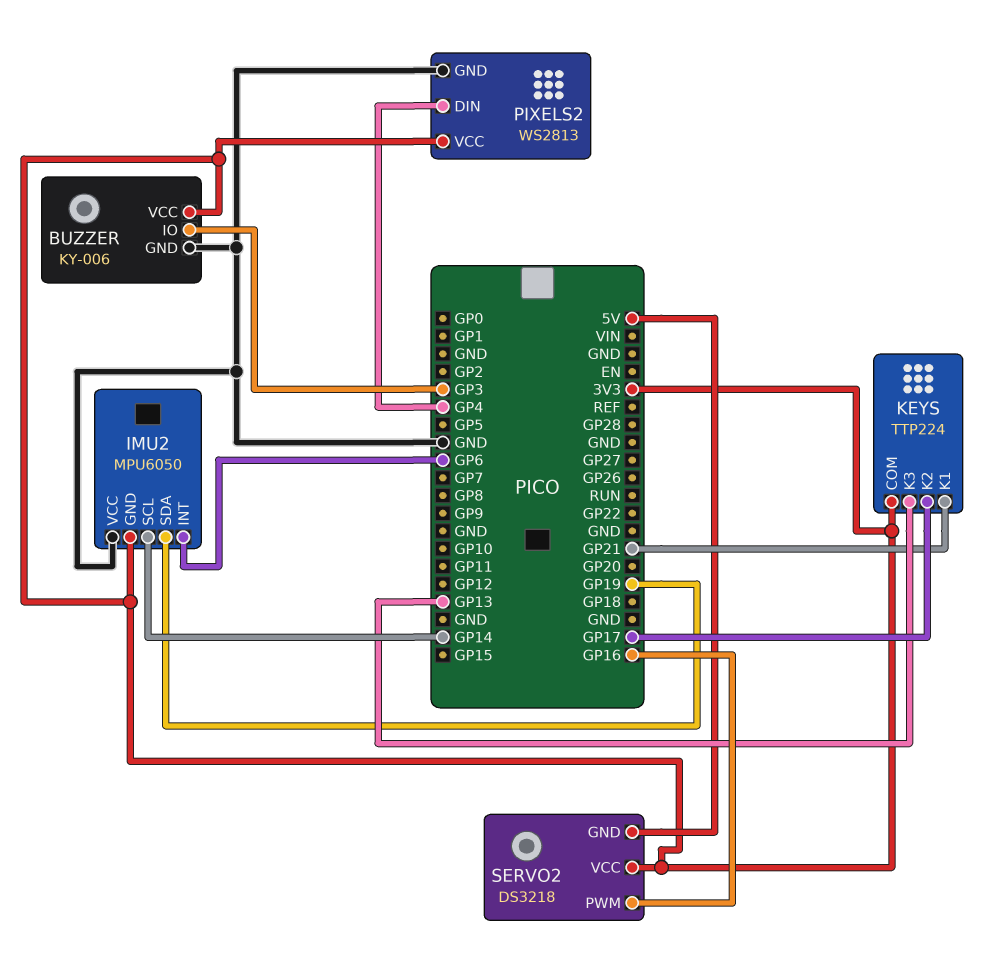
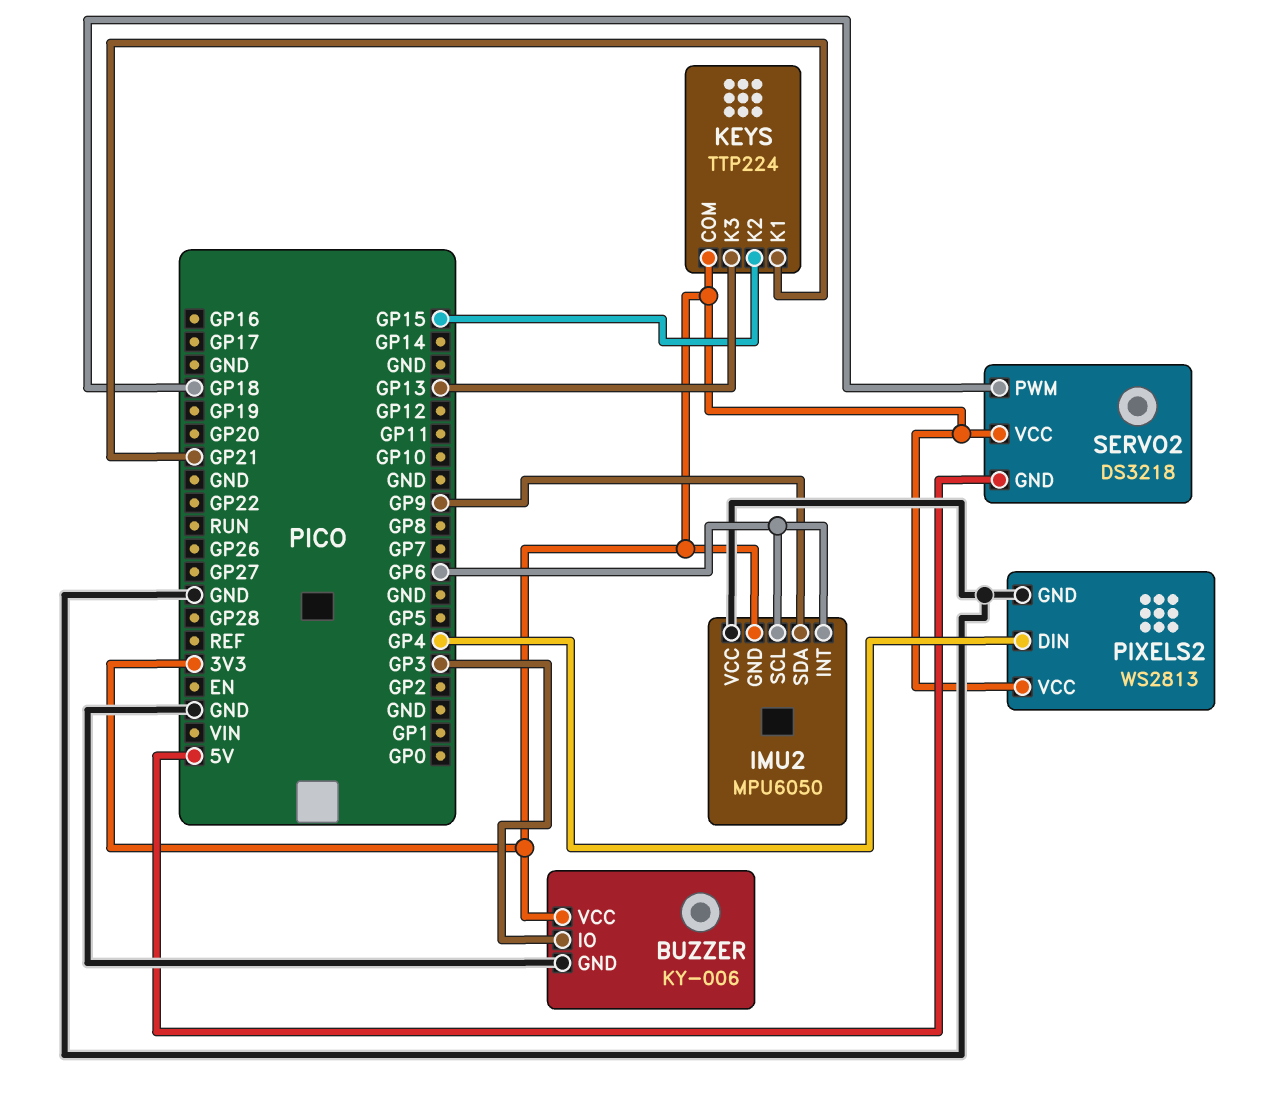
IMU2 pin SCL: GP14 -> GP6
IMU2 pin SDA: GP19 -> GP9
KEYS pin K2: GP17 -> GP15
SERVO2 pin PWM: GP16 -> GP18

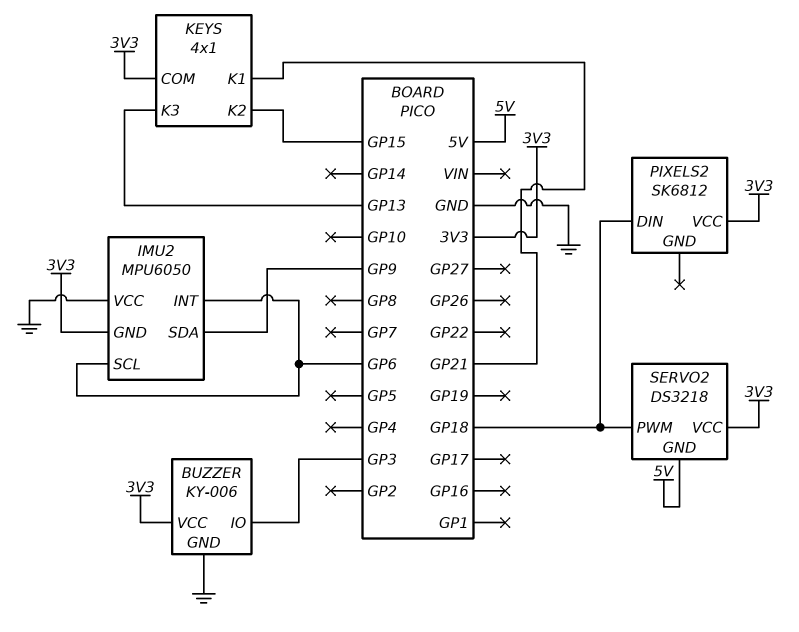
KEYS: TTP224 -> 4x1
PIXELS2: WS2813 -> SK6812
PIXELS2 pin DIN: GP4 -> GP18
PIXELS2 pin GND: GND -> none

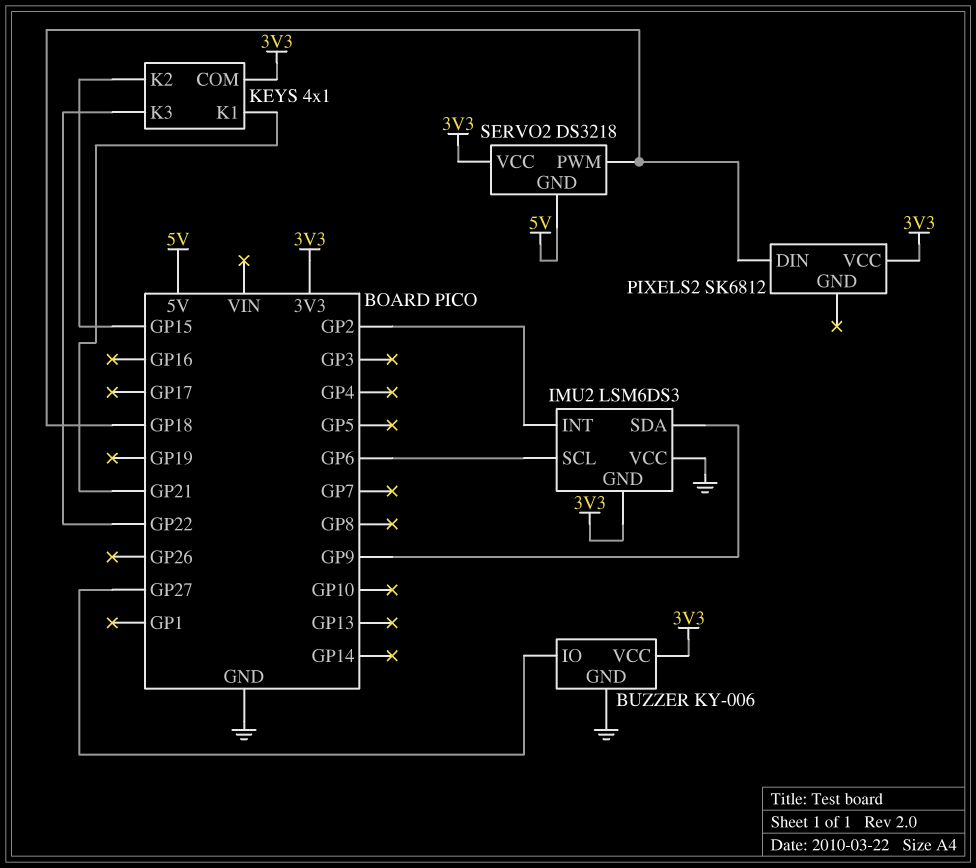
BUZZER pin IO: GP3 -> GP27
IMU2: MPU6050 -> LSM6DS3
IMU2 pin INT: GP6 -> GP2
KEYS pin K3: GP13 -> GP22

